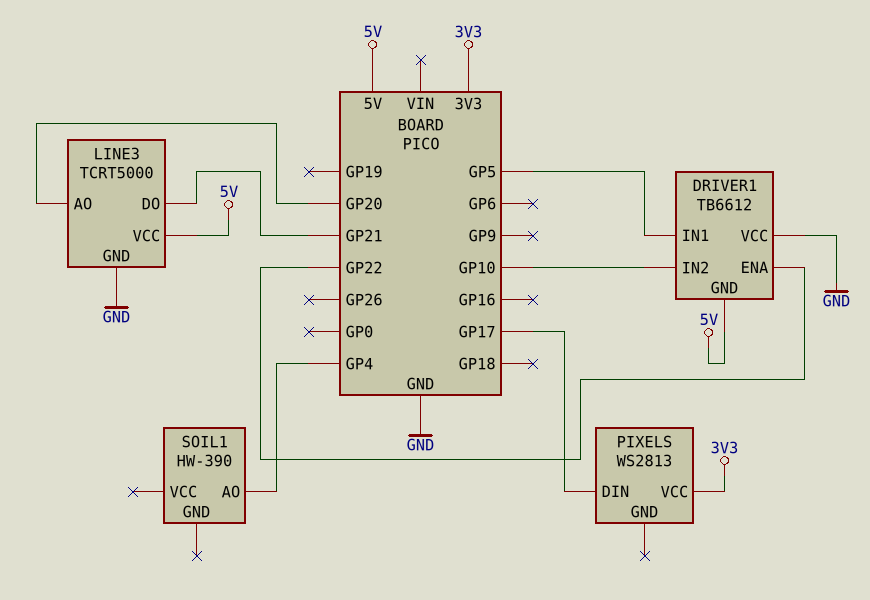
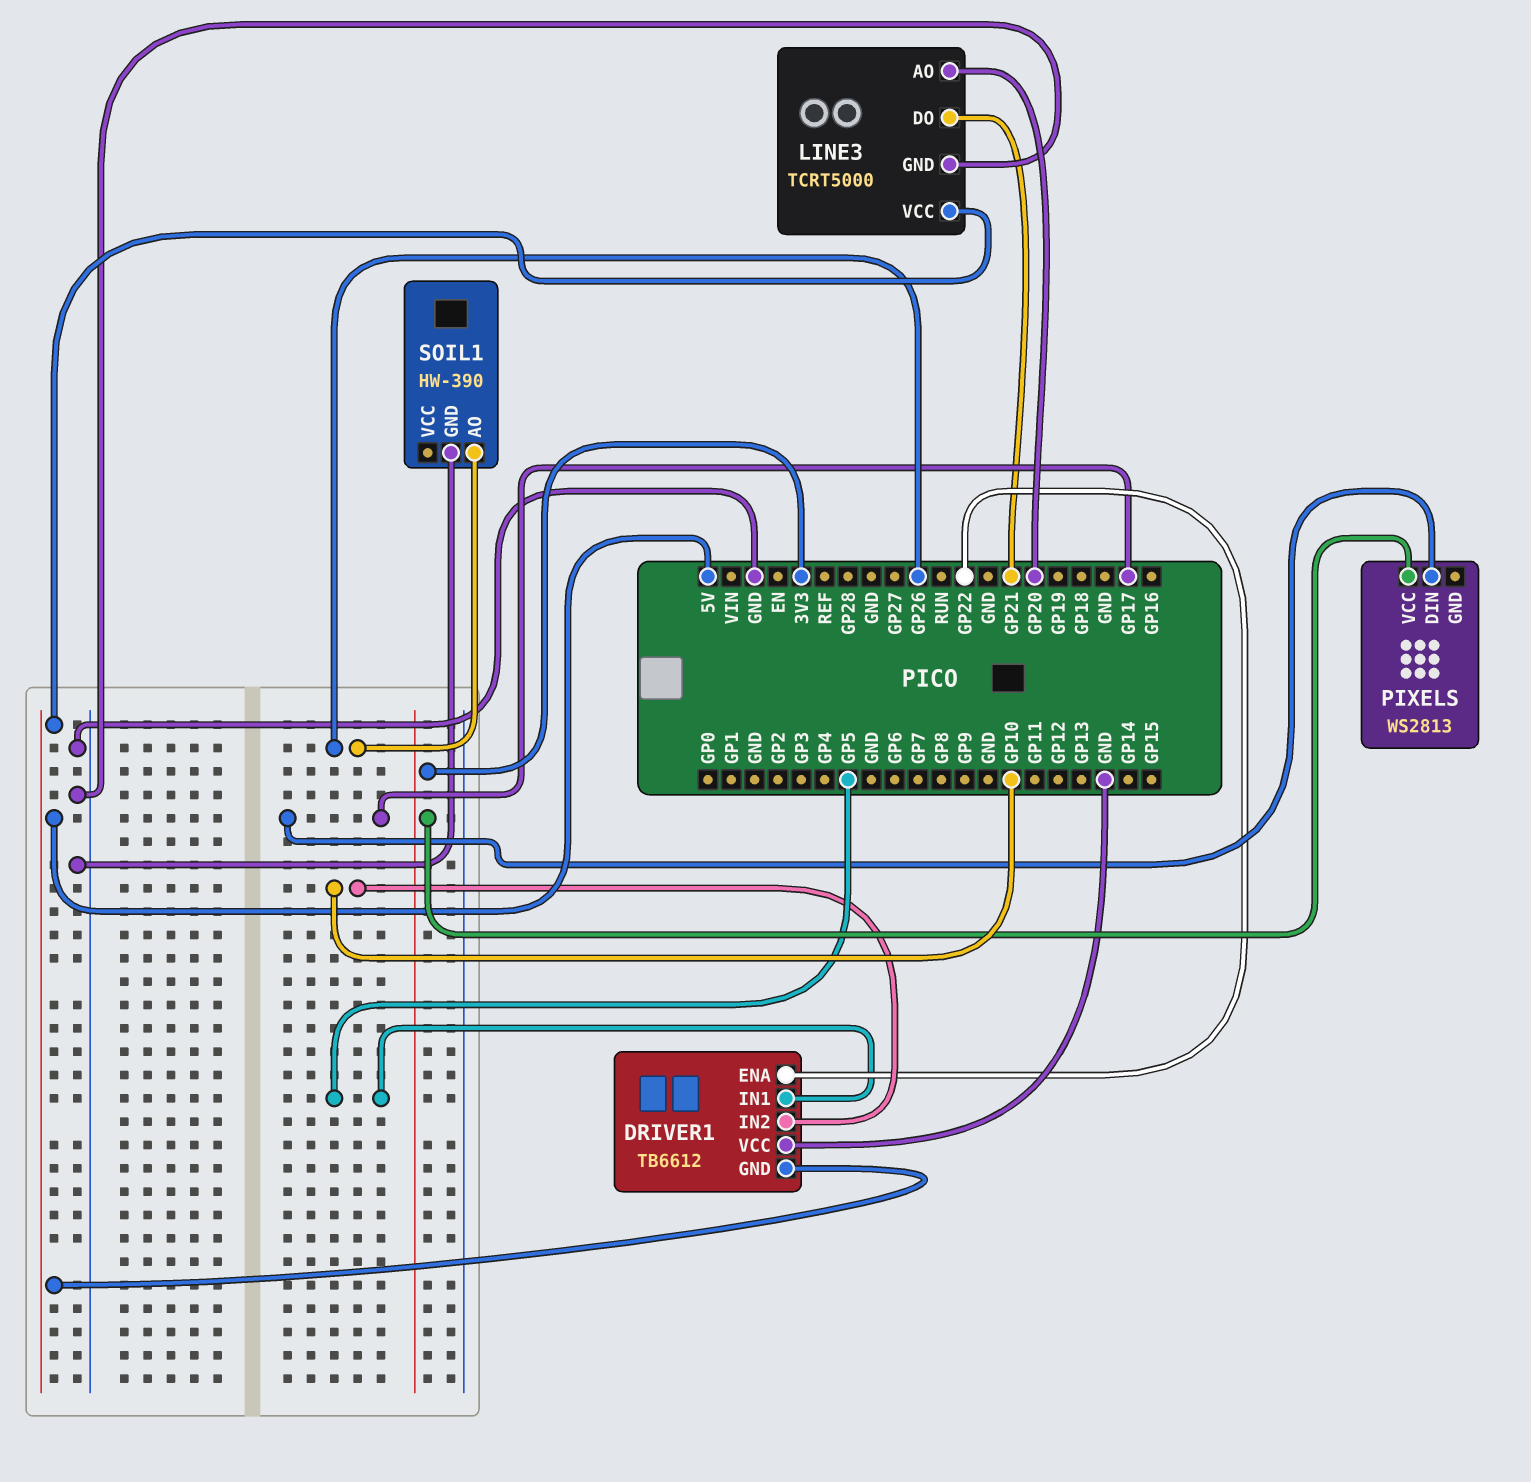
SOIL1 pin AO: GP4 -> GP26
SOIL1 pin GND: none -> GND

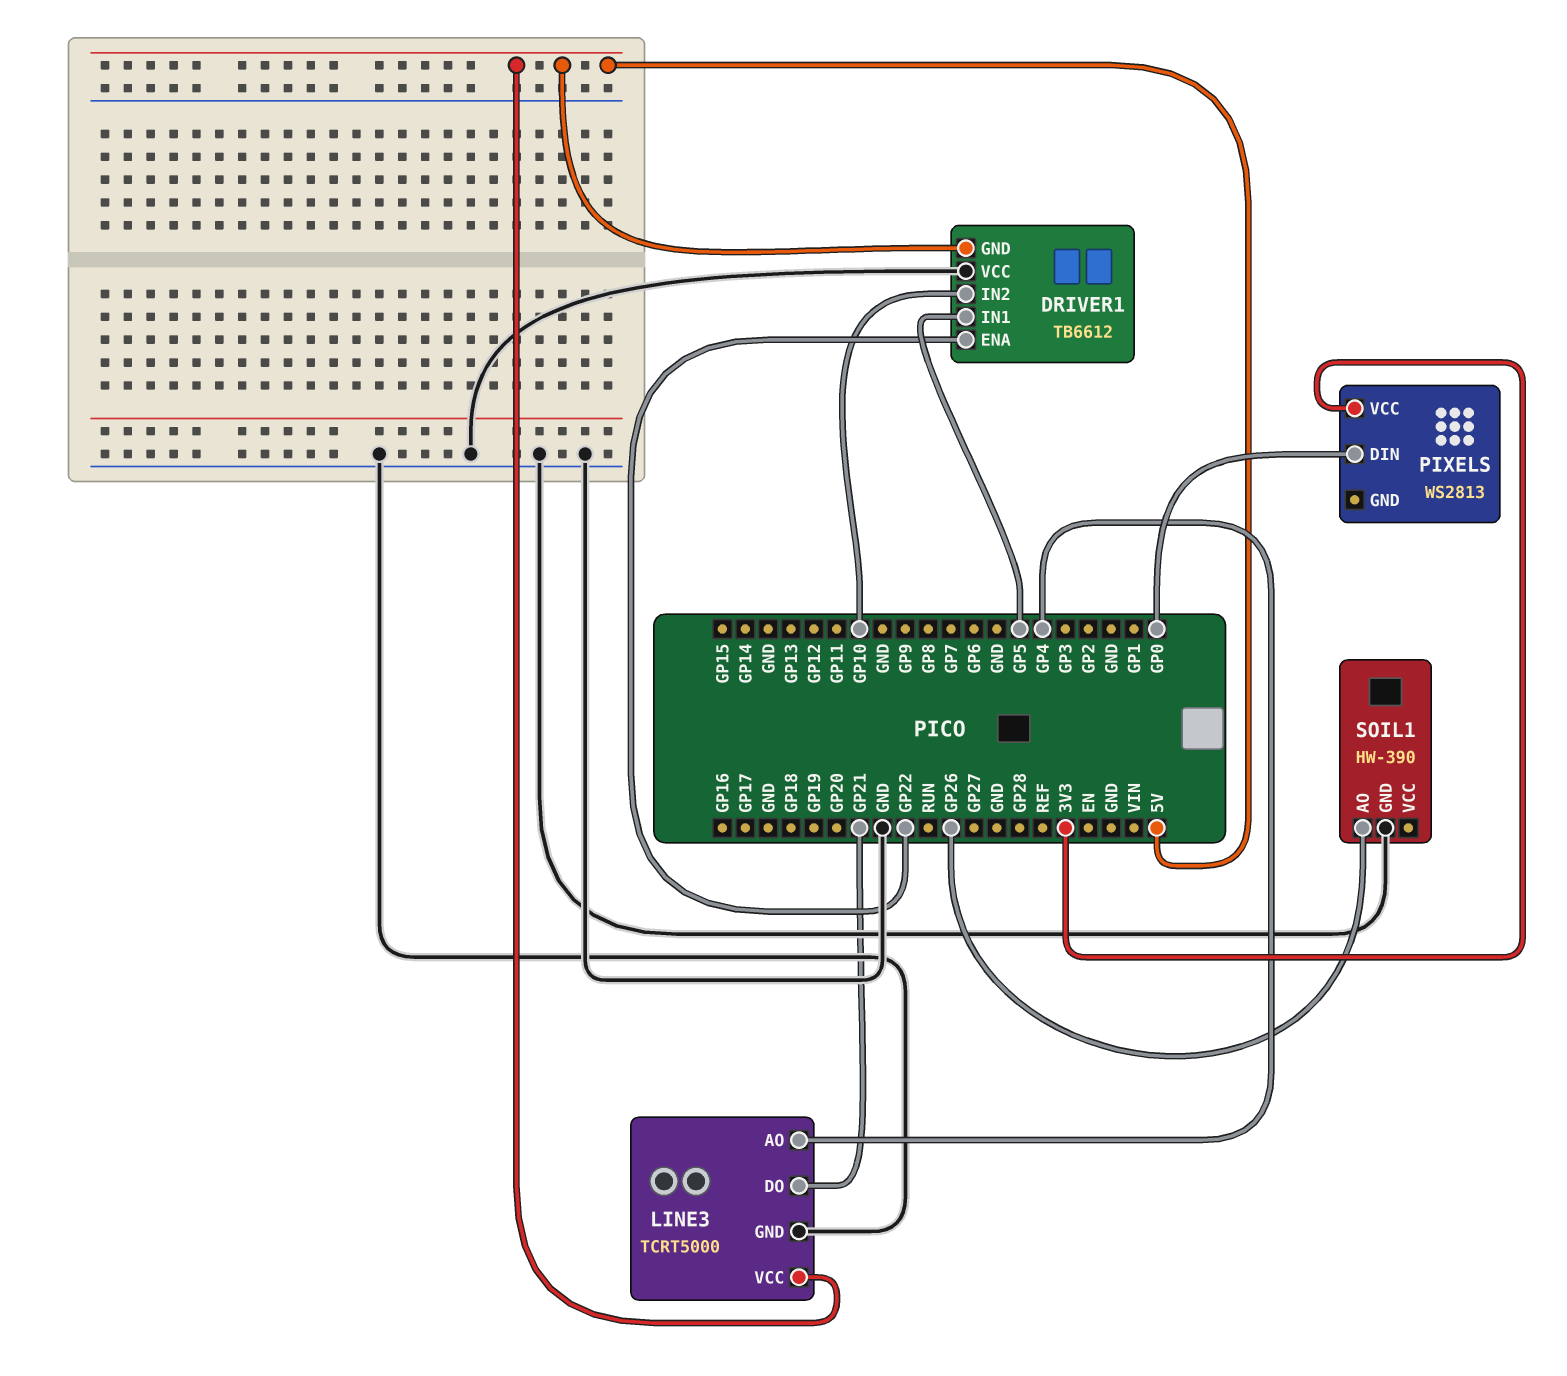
LINE3 pin AO: GP20 -> GP4
PIXELS pin DIN: GP17 -> GP0

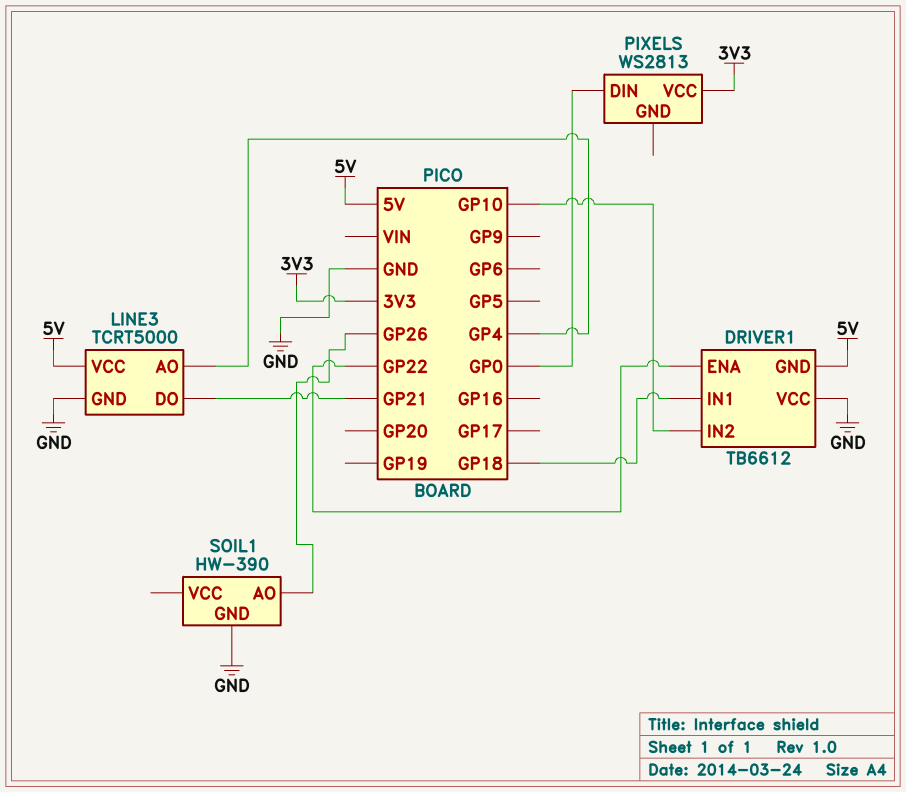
DRIVER1 pin IN1: GP5 -> GP18

